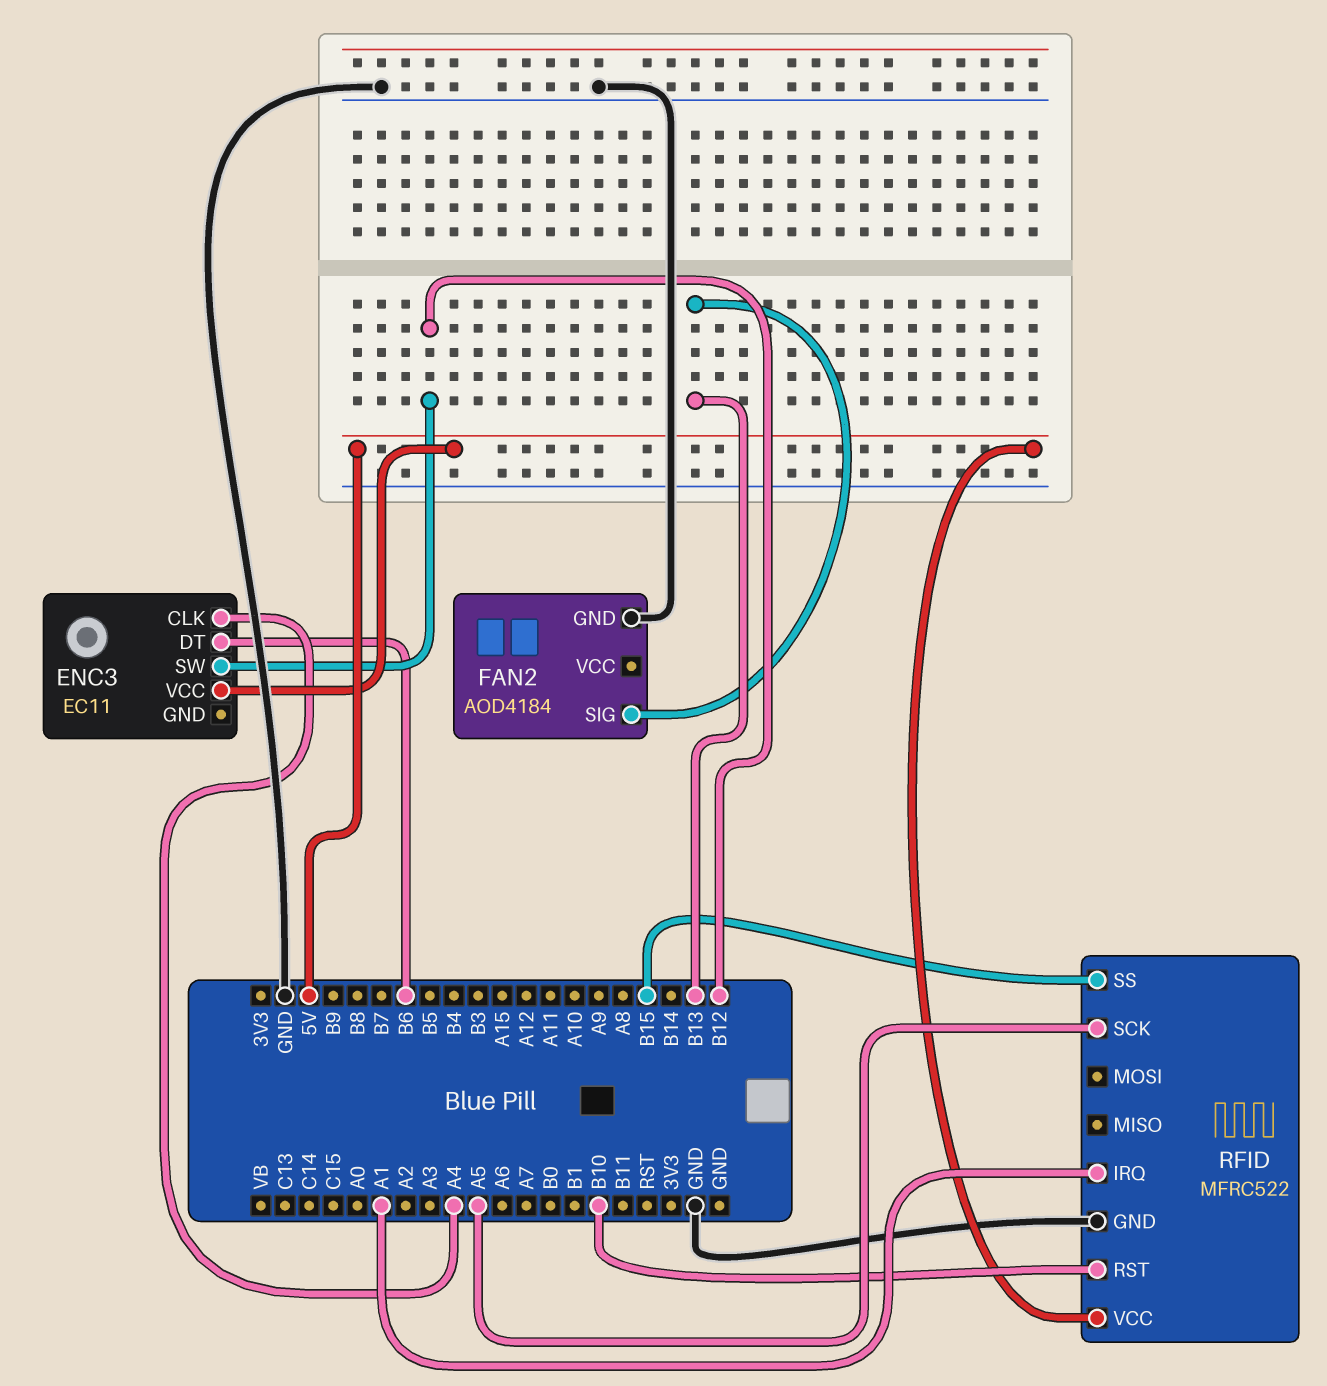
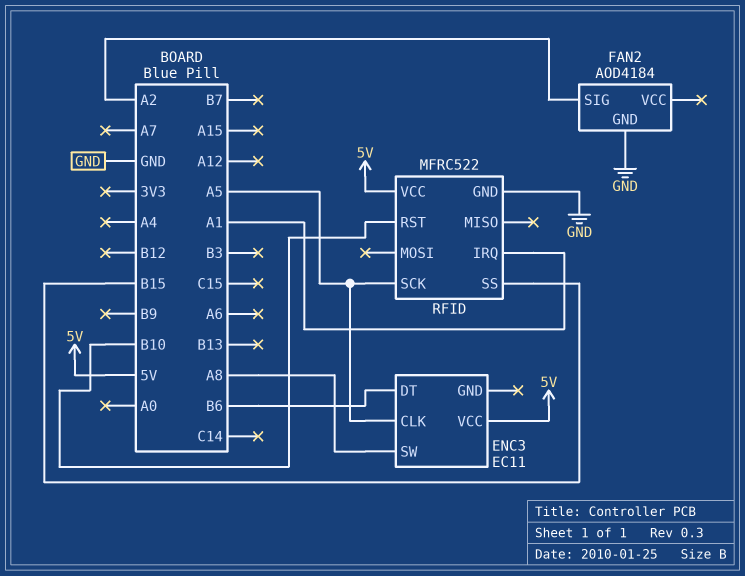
ENC3 pin CLK: A4 -> A5
ENC3 pin SW: B12 -> A8
FAN2 pin SIG: B13 -> A2

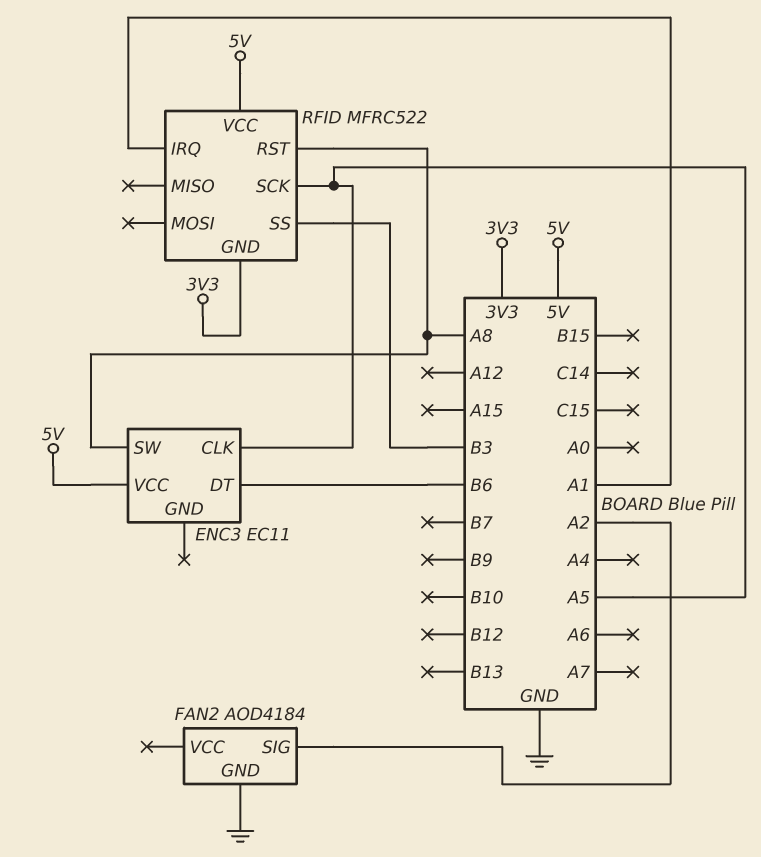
RFID pin GND: GND -> 3V3
RFID pin RST: B10 -> A8
RFID pin SS: B15 -> B3

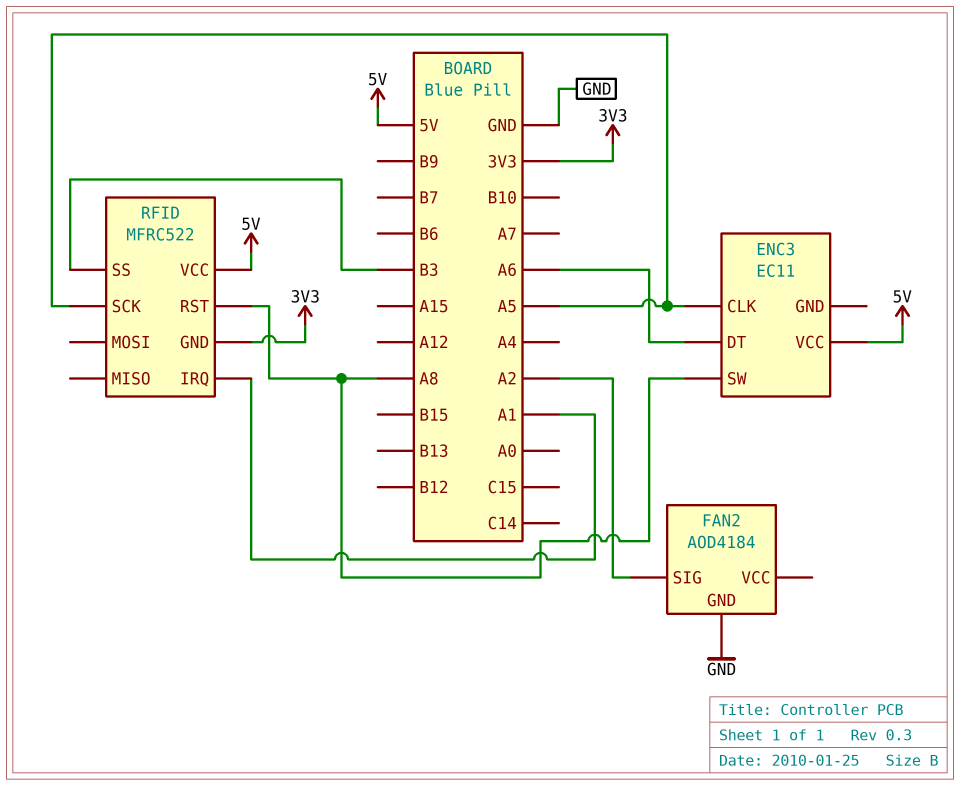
ENC3 pin DT: B6 -> A6

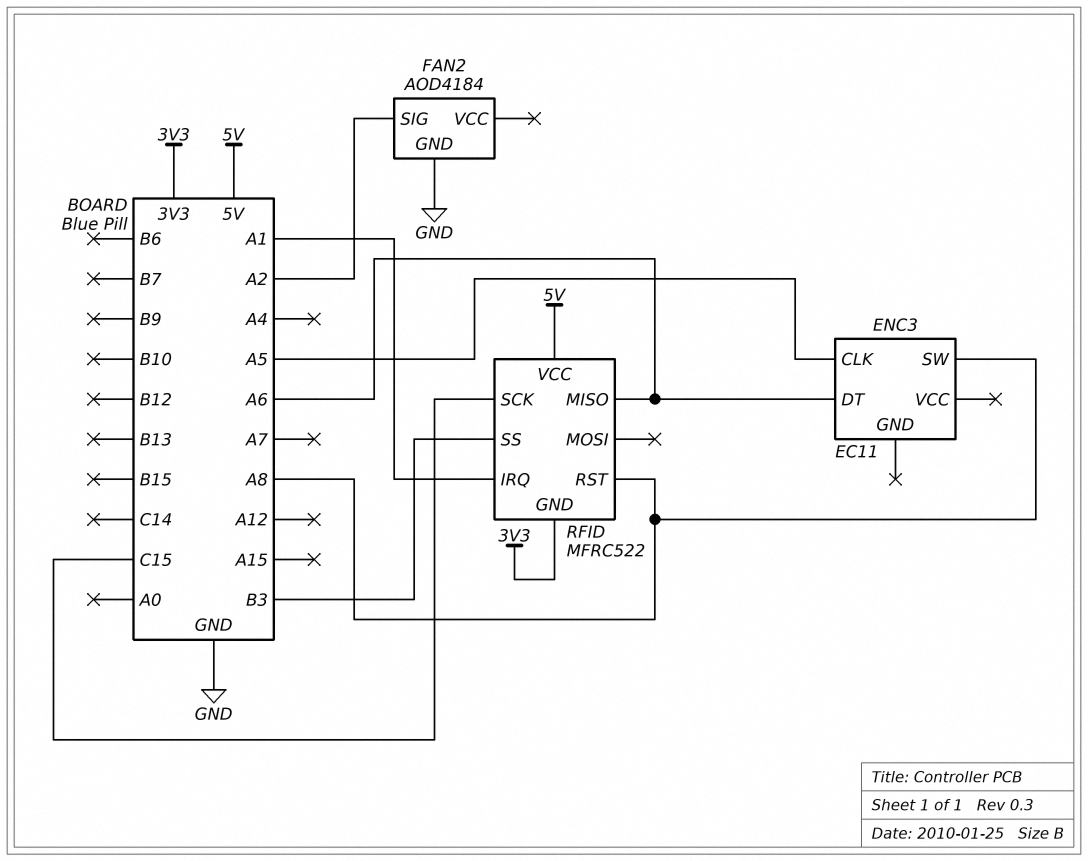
ENC3 pin VCC: 5V -> none
RFID pin MISO: none -> A6
RFID pin SCK: A5 -> C15

